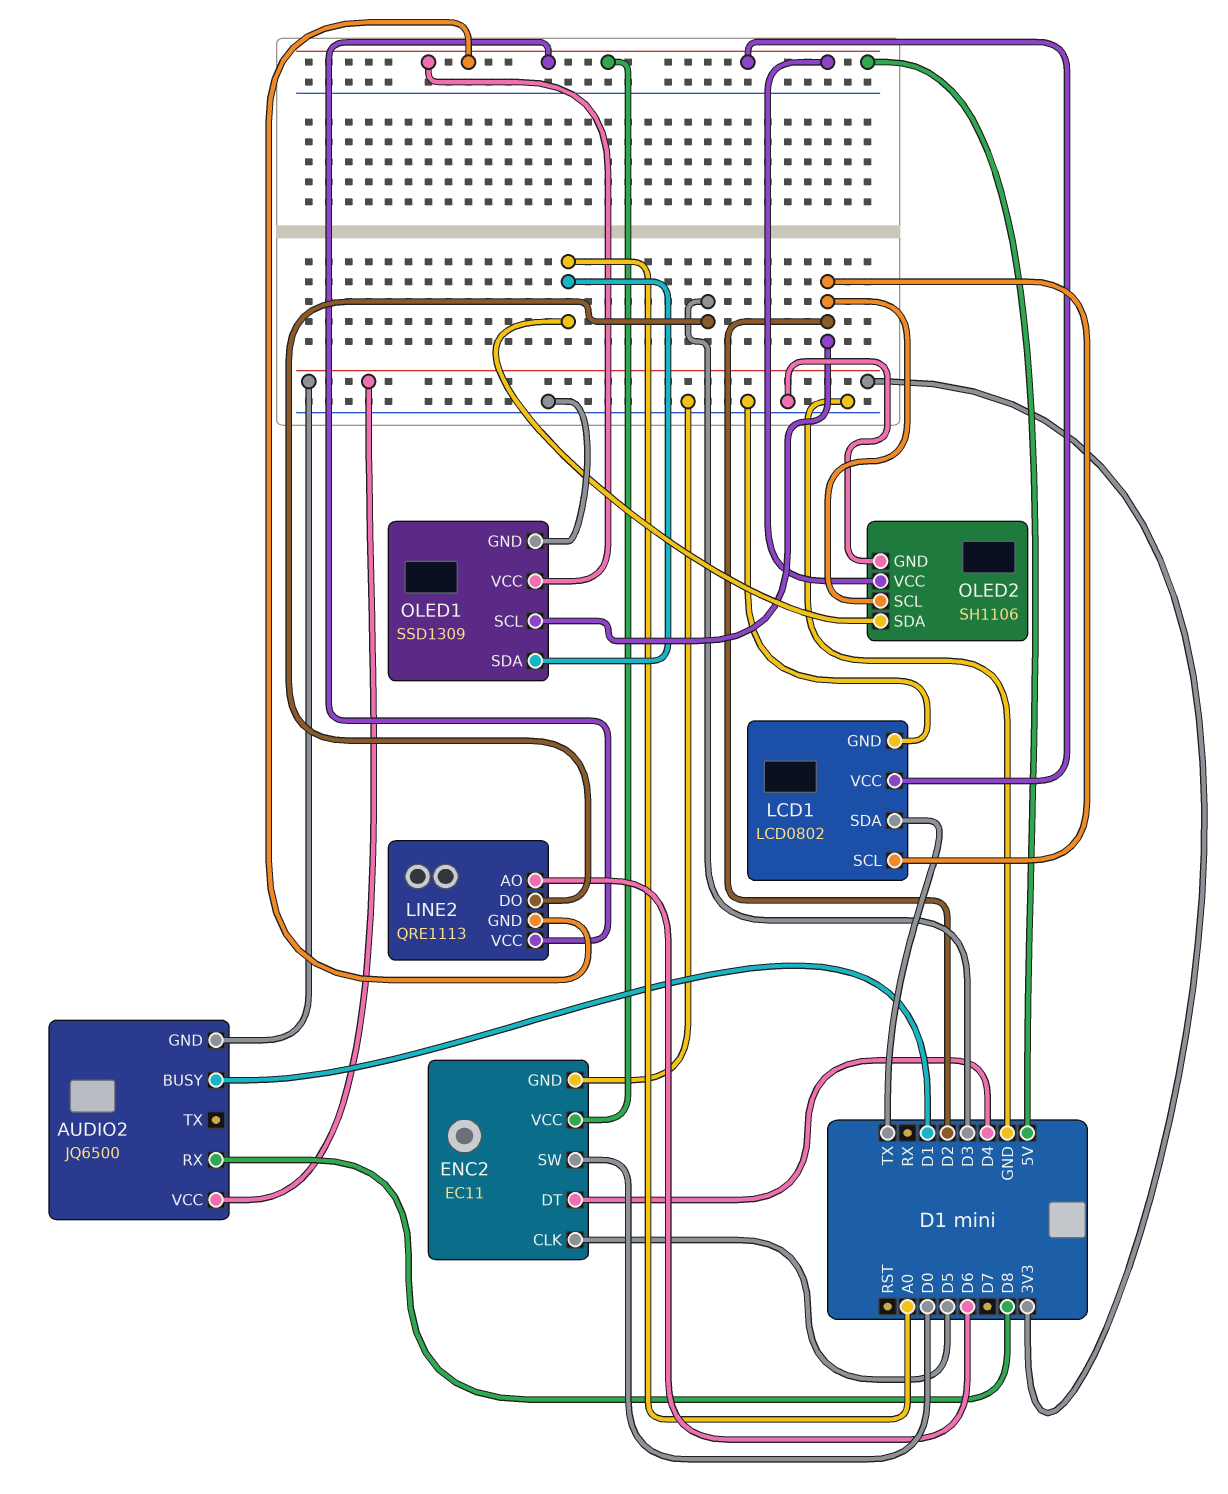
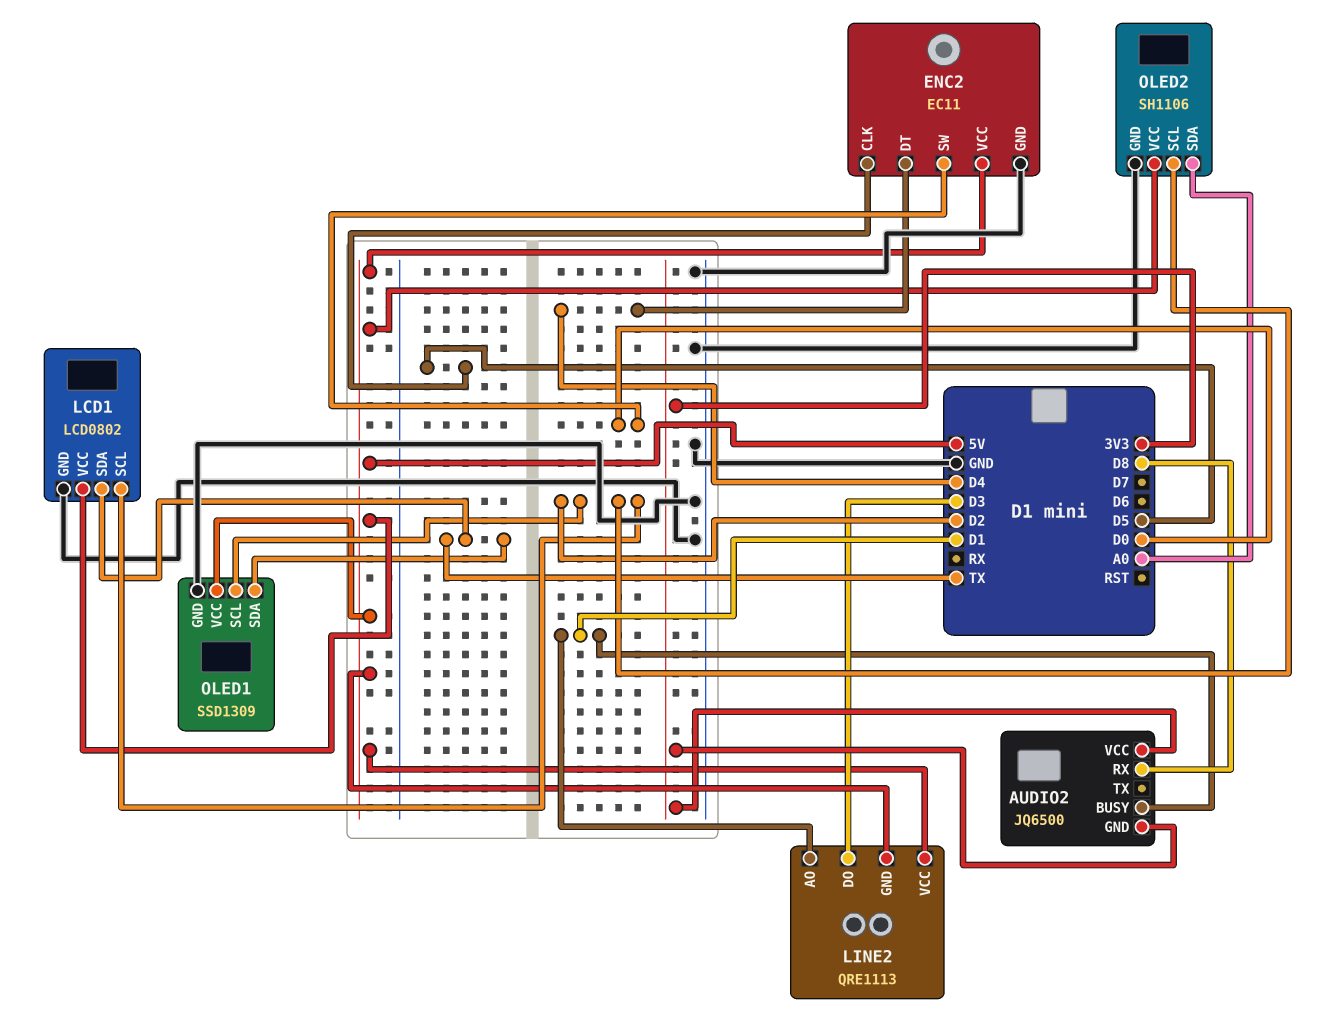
LINE2 pin AO: D6 -> D1
OLED1 pin SDA: A0 -> TX

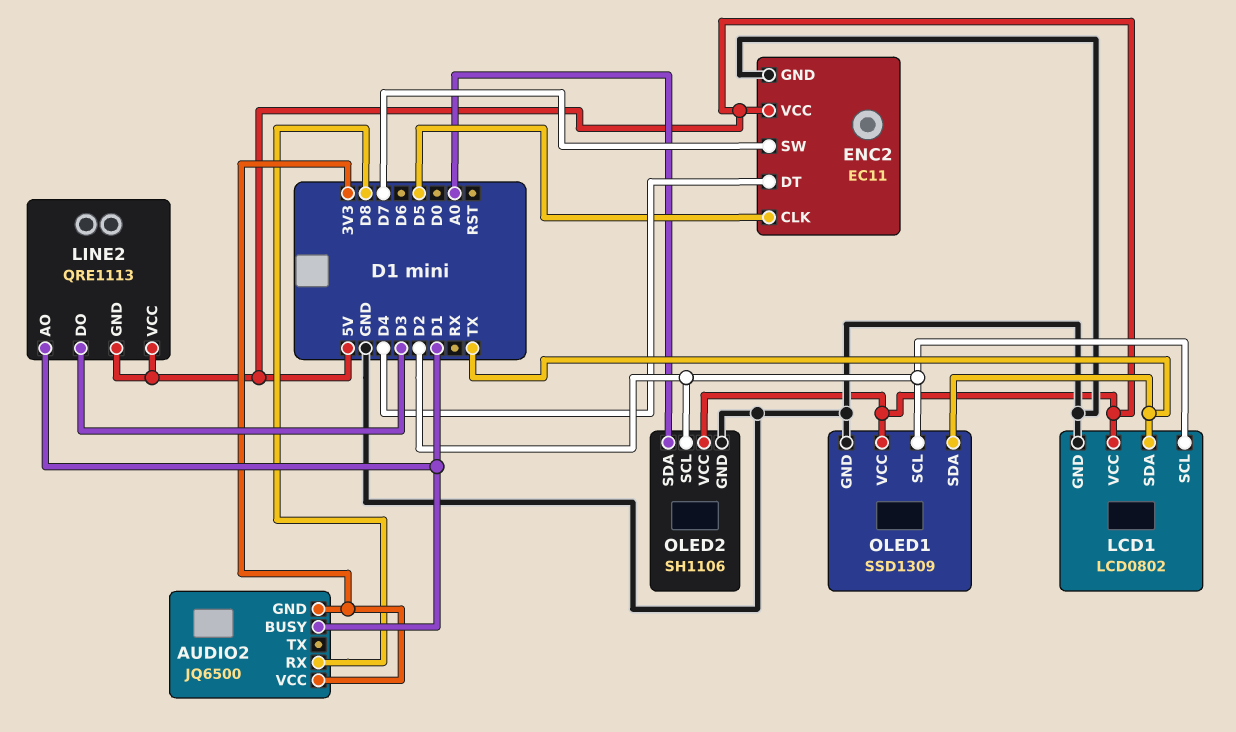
ENC2 pin SW: D0 -> D7

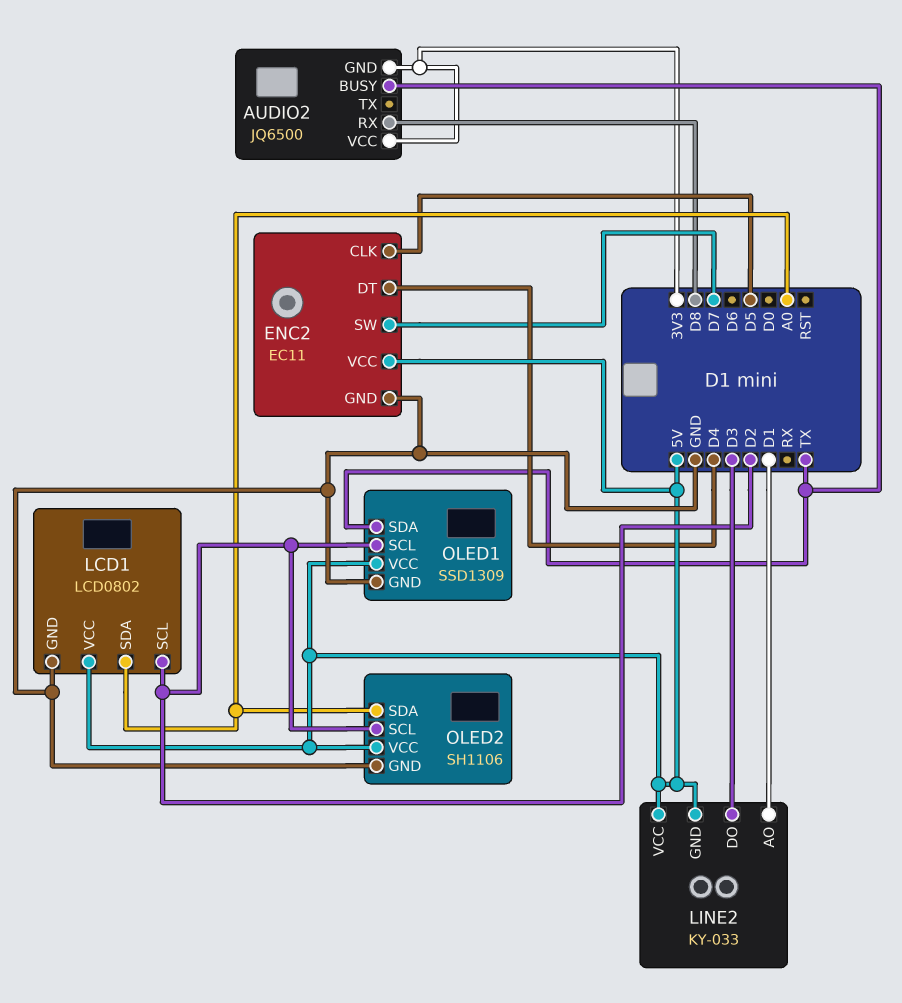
AUDIO2 pin BUSY: D1 -> TX
LCD1 pin SDA: TX -> A0
LINE2: QRE1113 -> KY-033

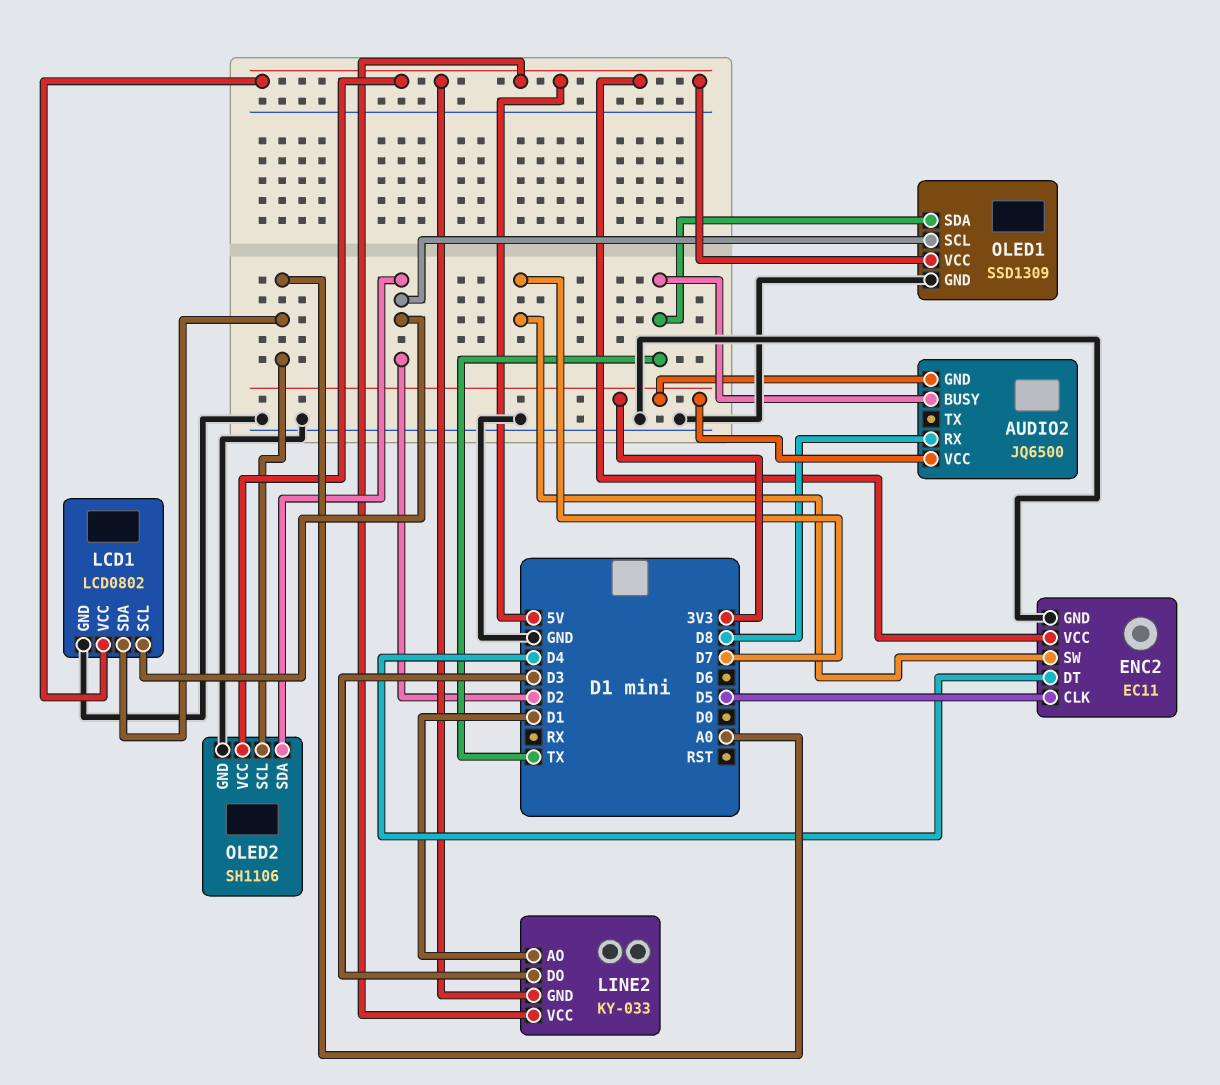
OLED2 pin SCL: D2 -> A0
OLED2 pin SDA: A0 -> D2

